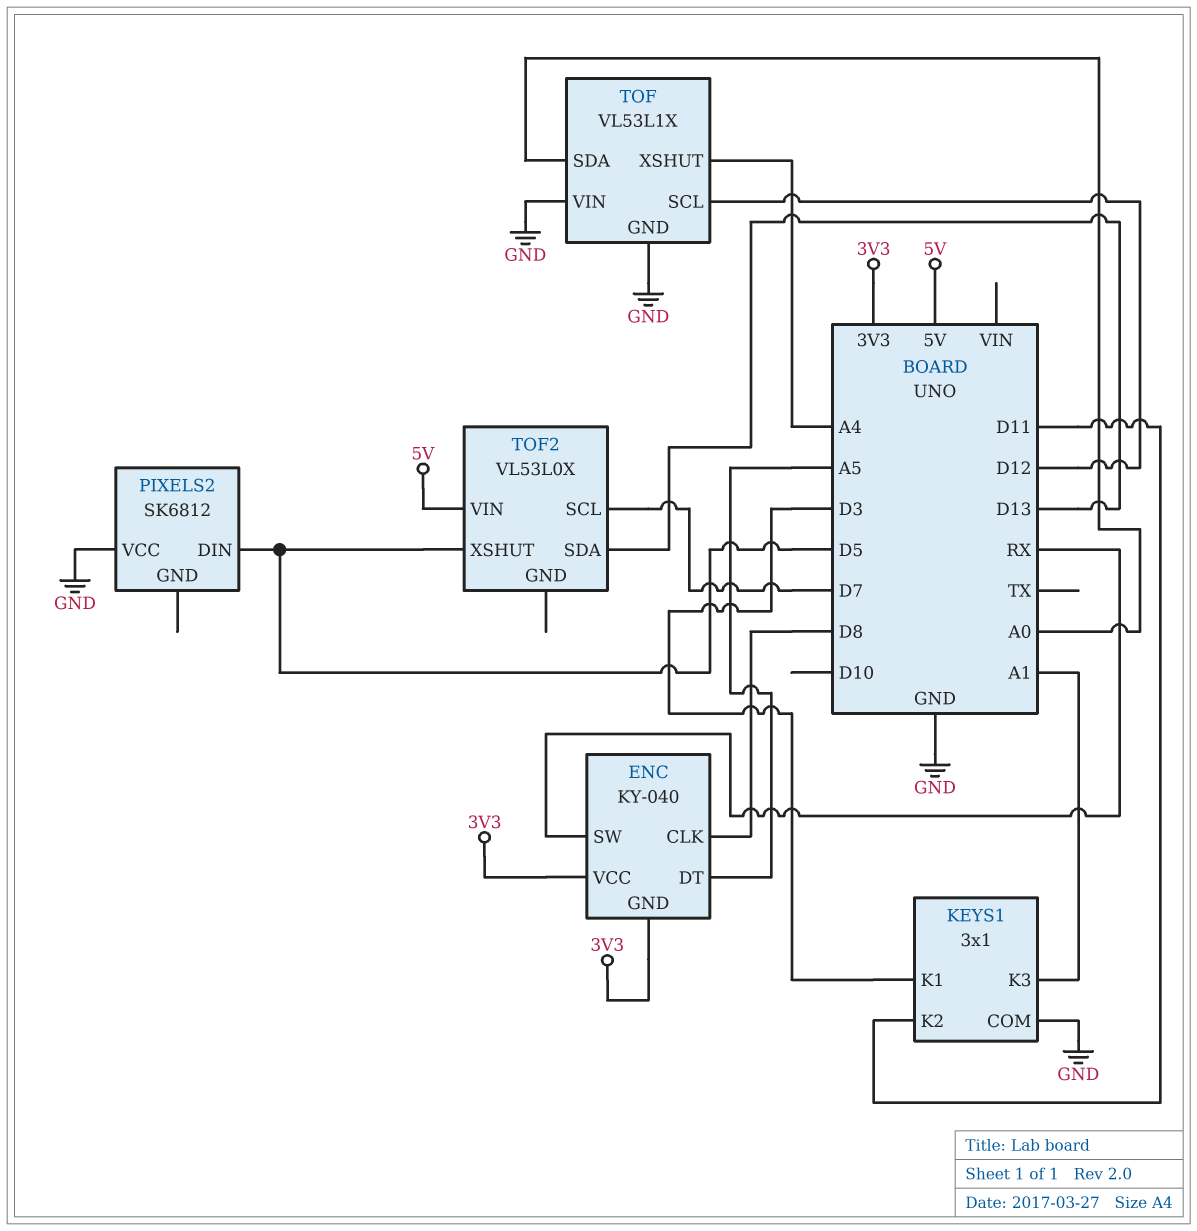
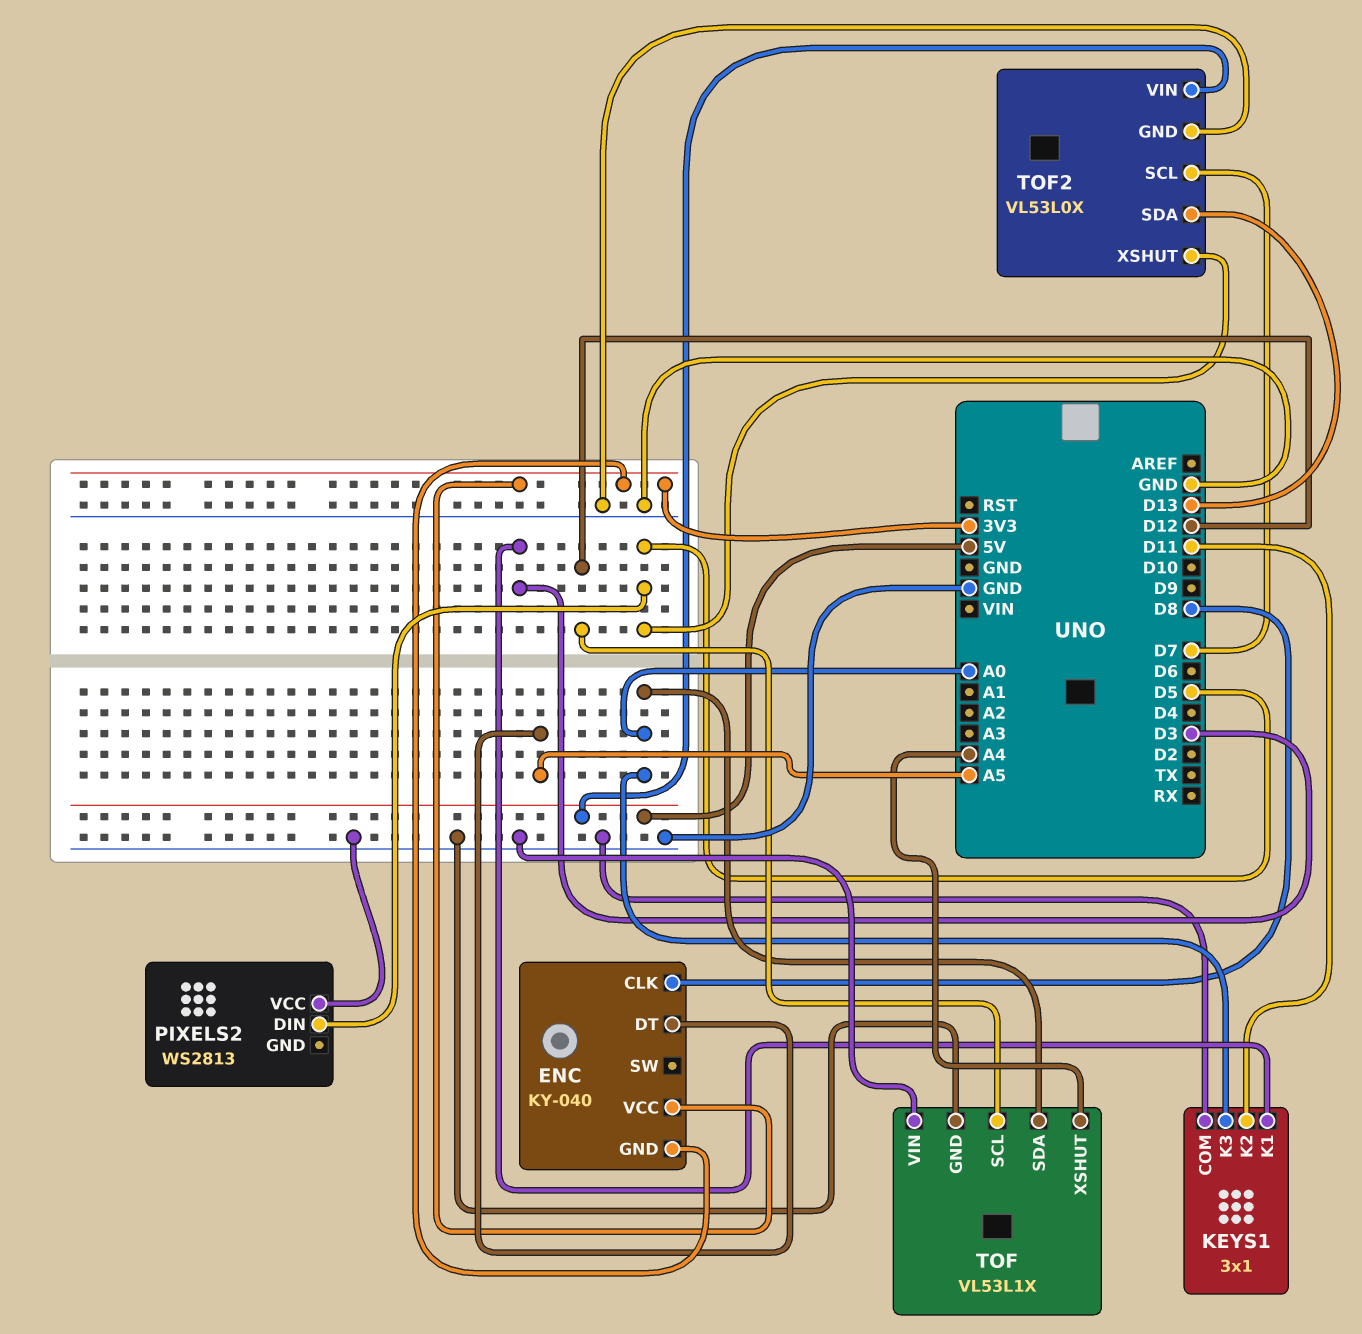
ENC pin SW: RX -> none
KEYS1 pin K3: A1 -> A0
PIXELS2: SK6812 -> WS2813
TOF2 pin GND: none -> GND

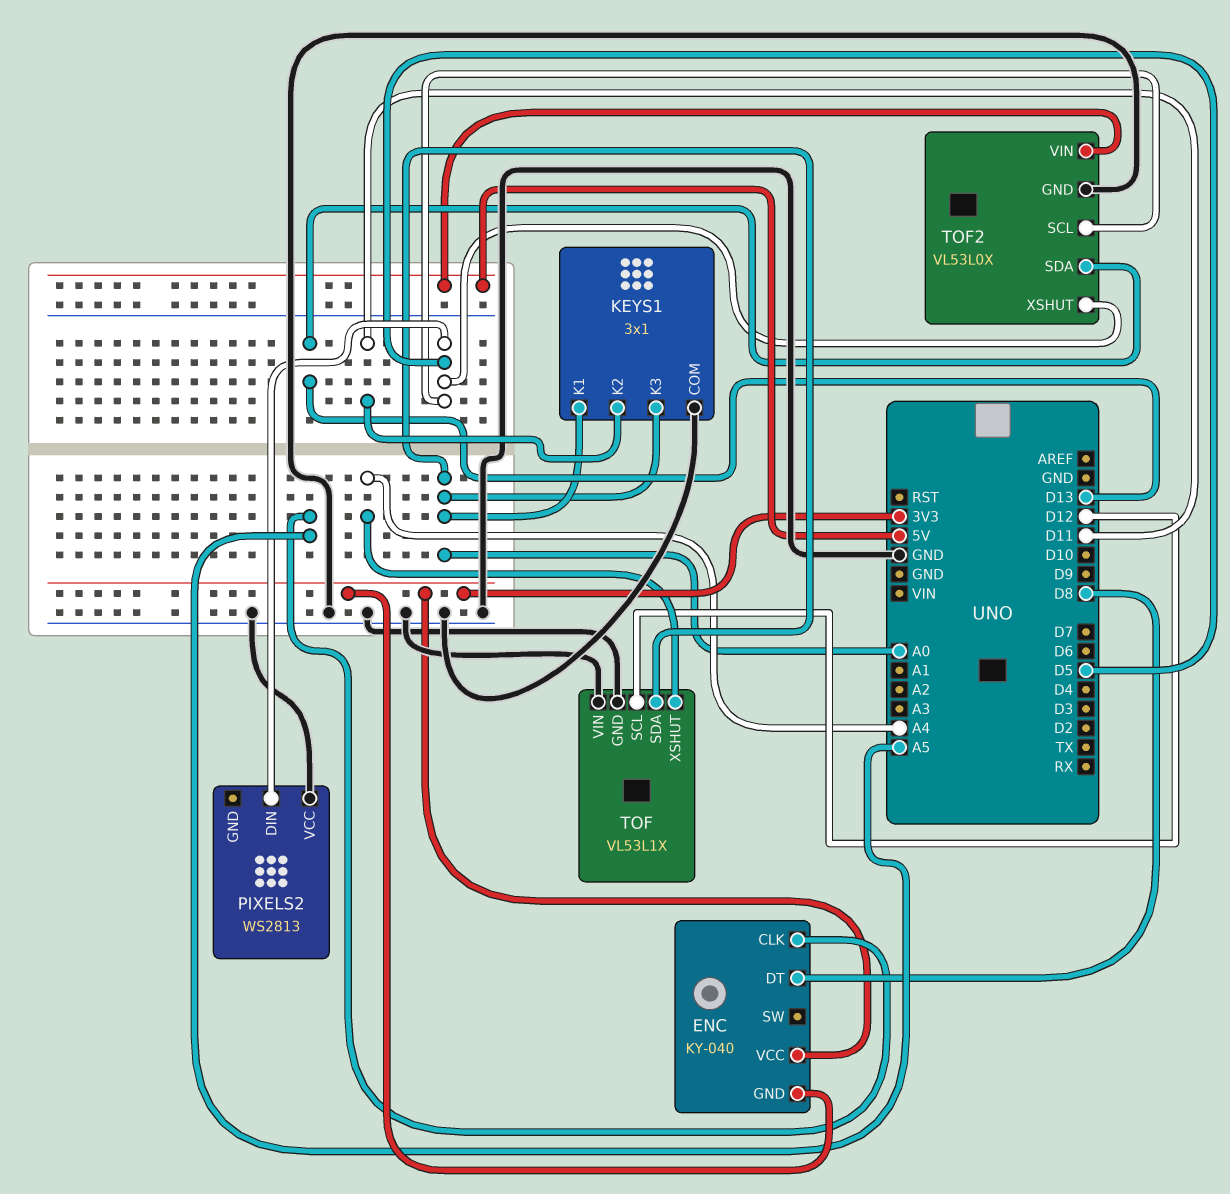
ENC pin CLK: D8 -> A5
ENC pin DT: A5 -> D8
KEYS1 pin K1: D3 -> A0
TOF2 pin SCL: D7 -> D5

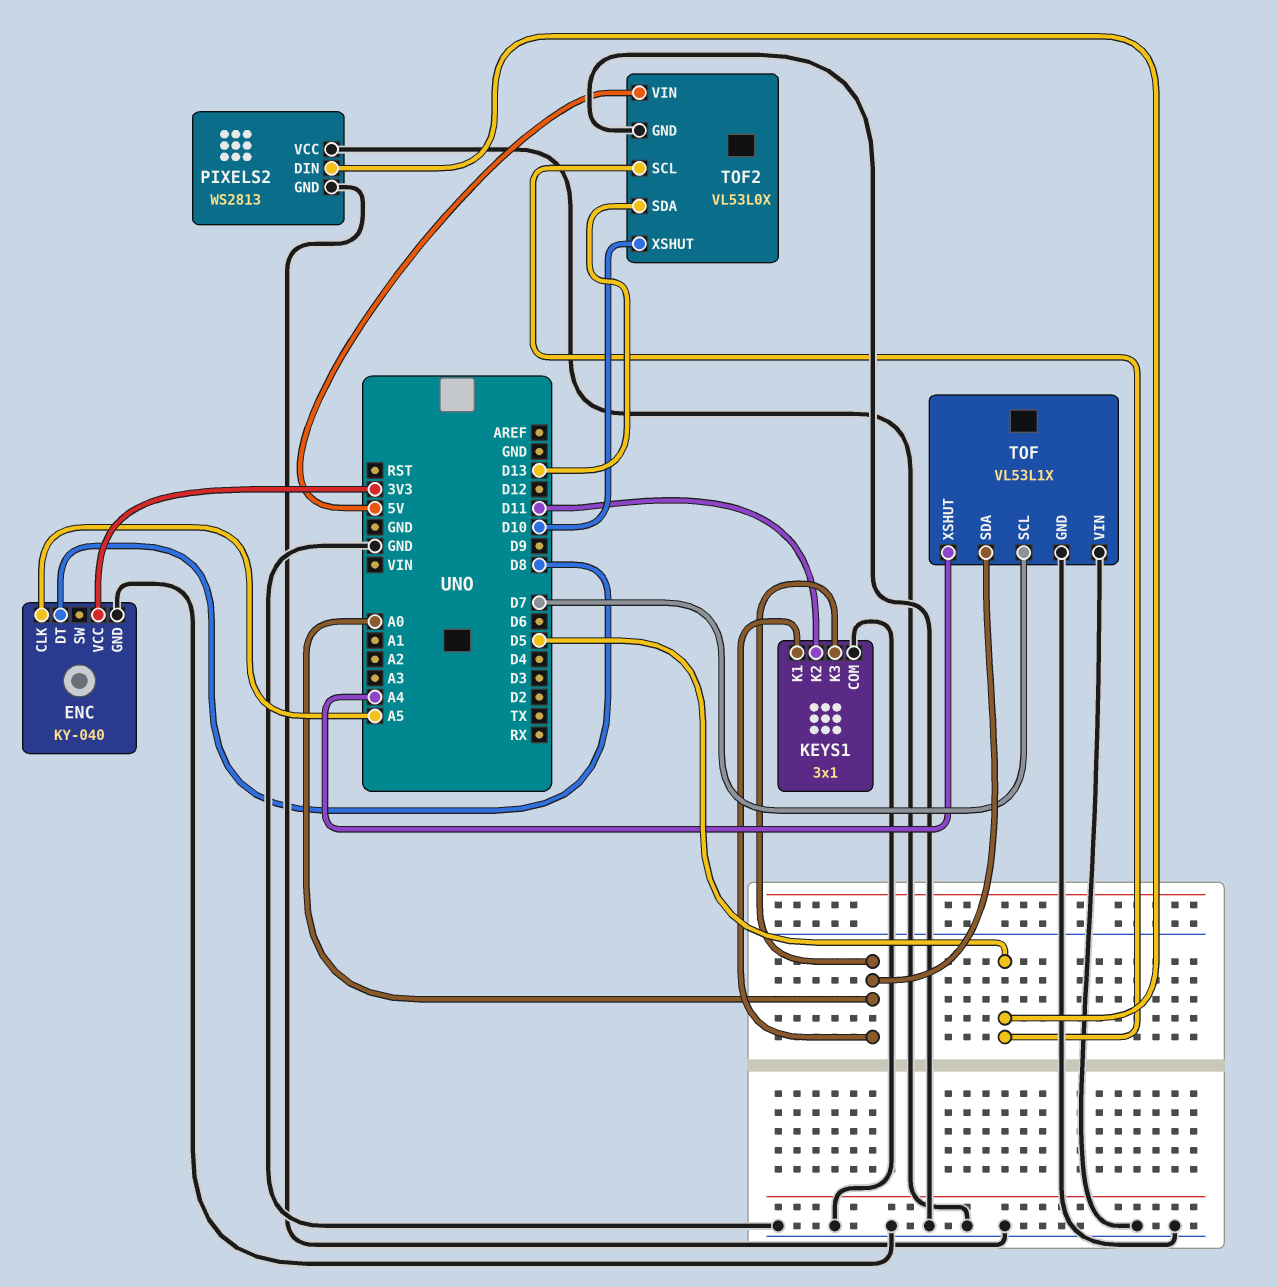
ENC pin GND: 3V3 -> GND
PIXELS2 pin GND: none -> GND
TOF pin SCL: D12 -> D7
TOF2 pin XSHUT: D5 -> D10

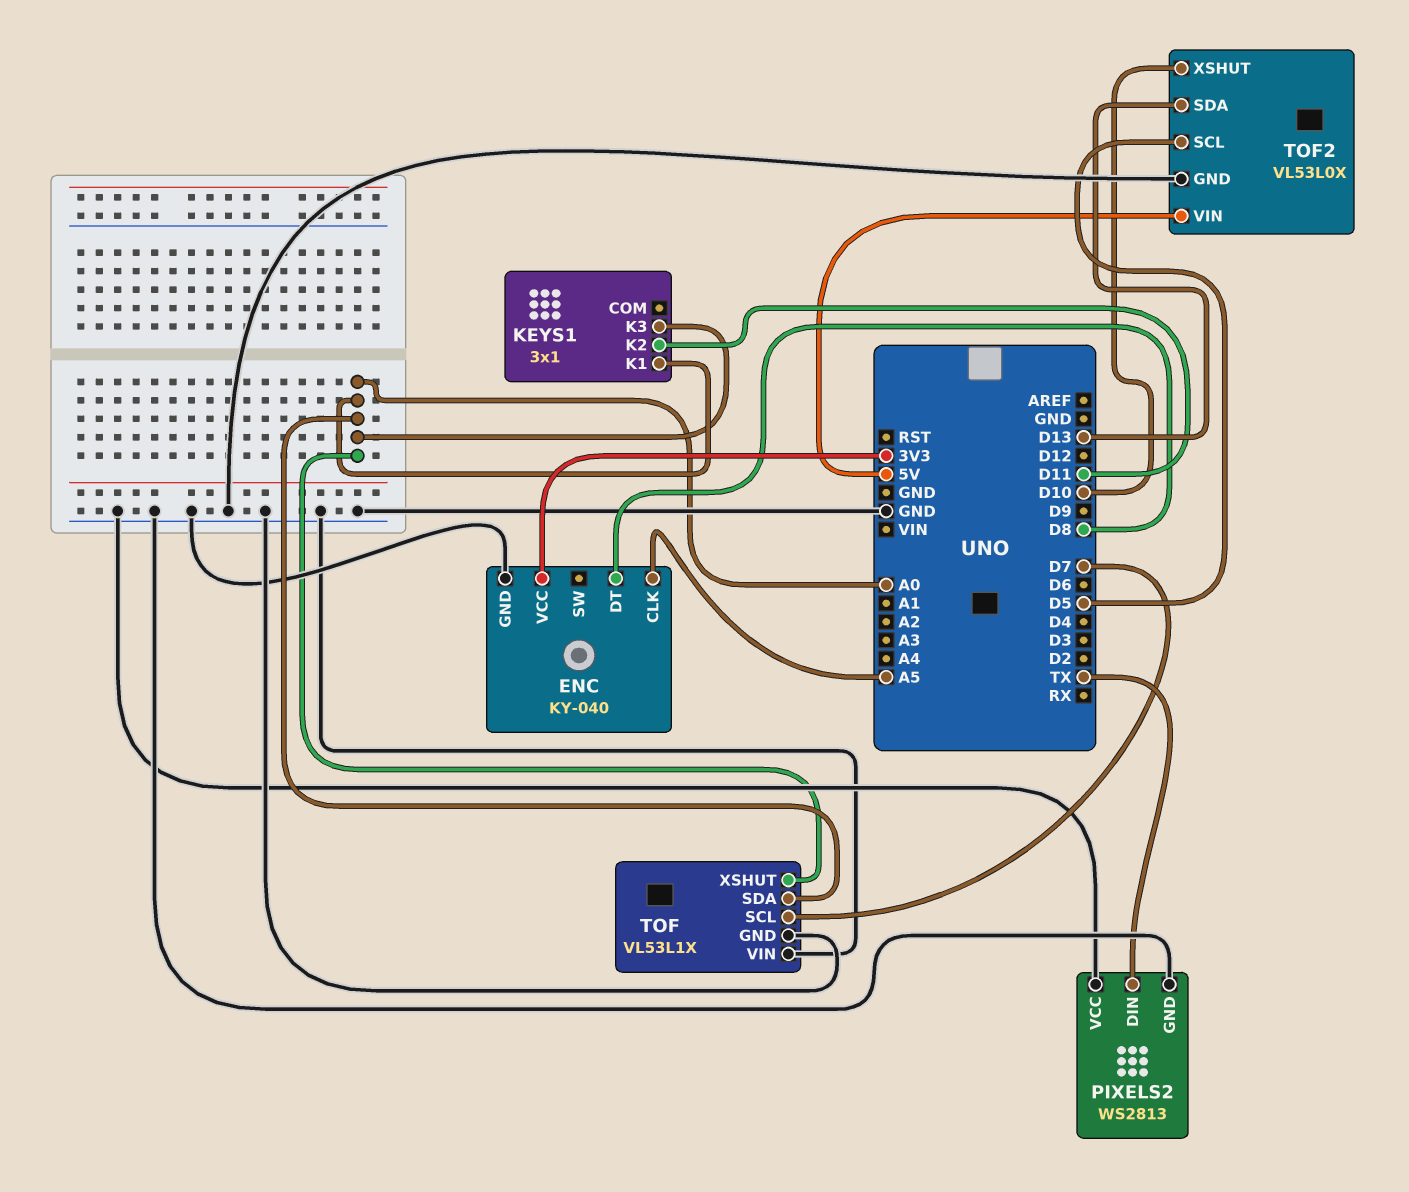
KEYS1 pin COM: GND -> none
PIXELS2 pin DIN: D5 -> TX
TOF pin XSHUT: A4 -> A0

